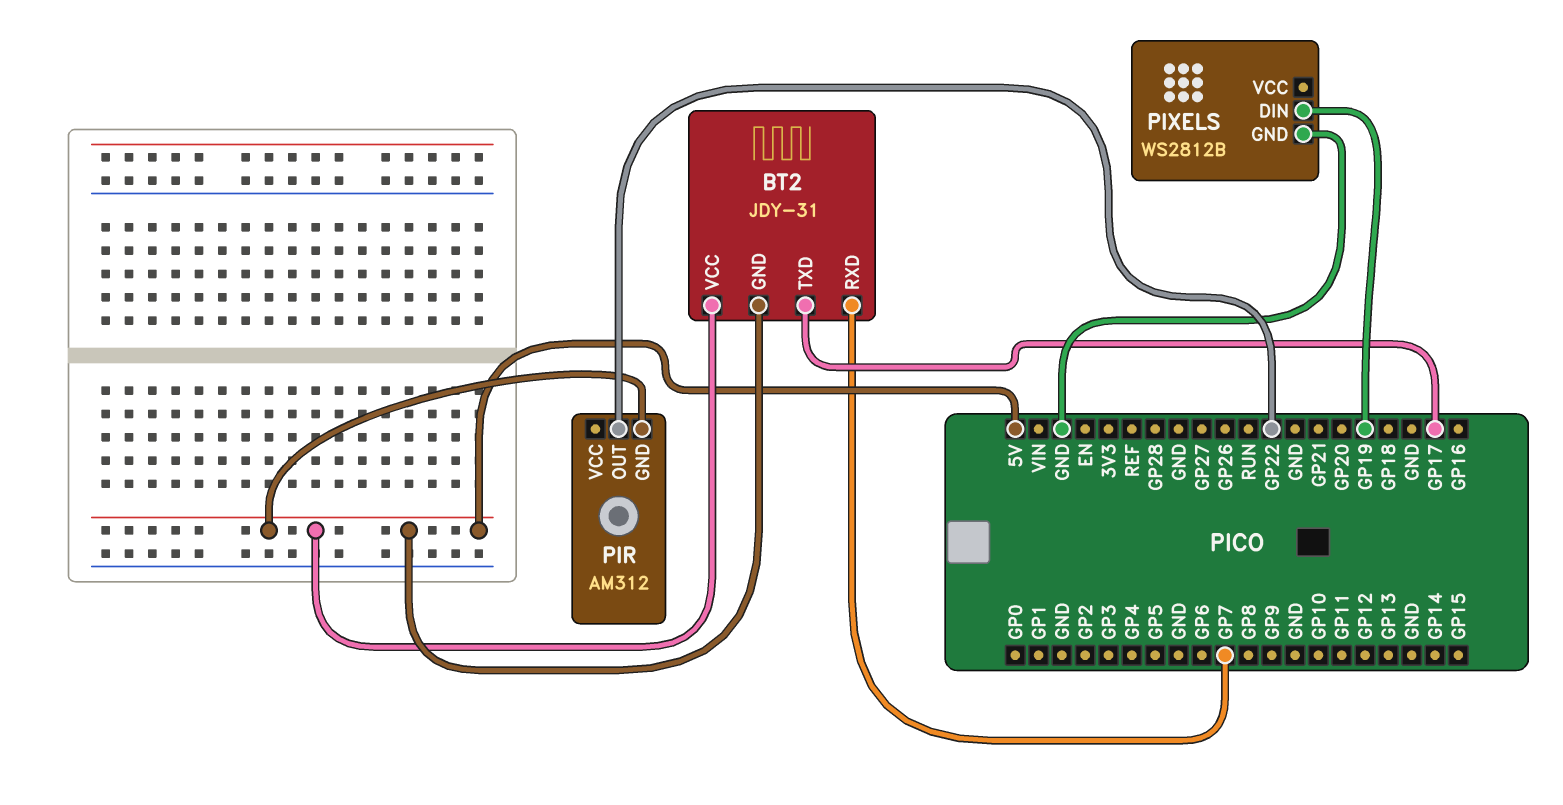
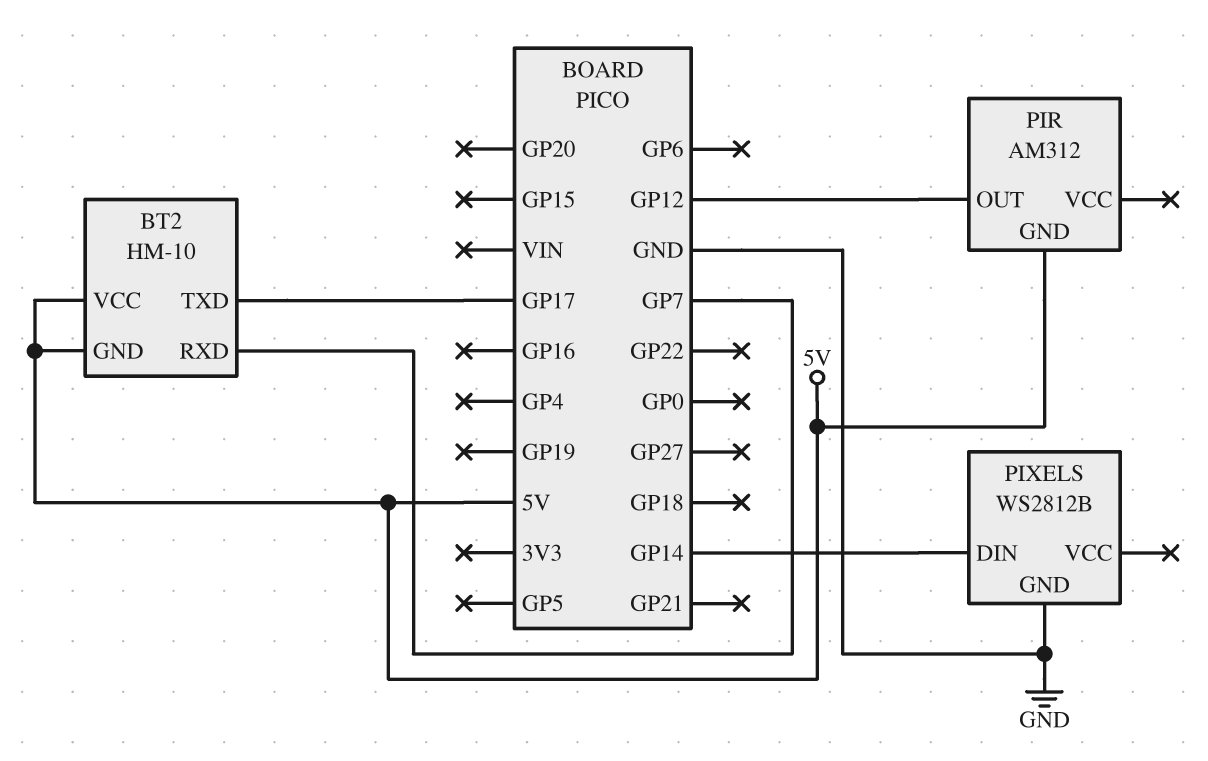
BT2: JDY-31 -> HM-10
PIR pin OUT: GP22 -> GP12
PIXELS pin DIN: GP19 -> GP14

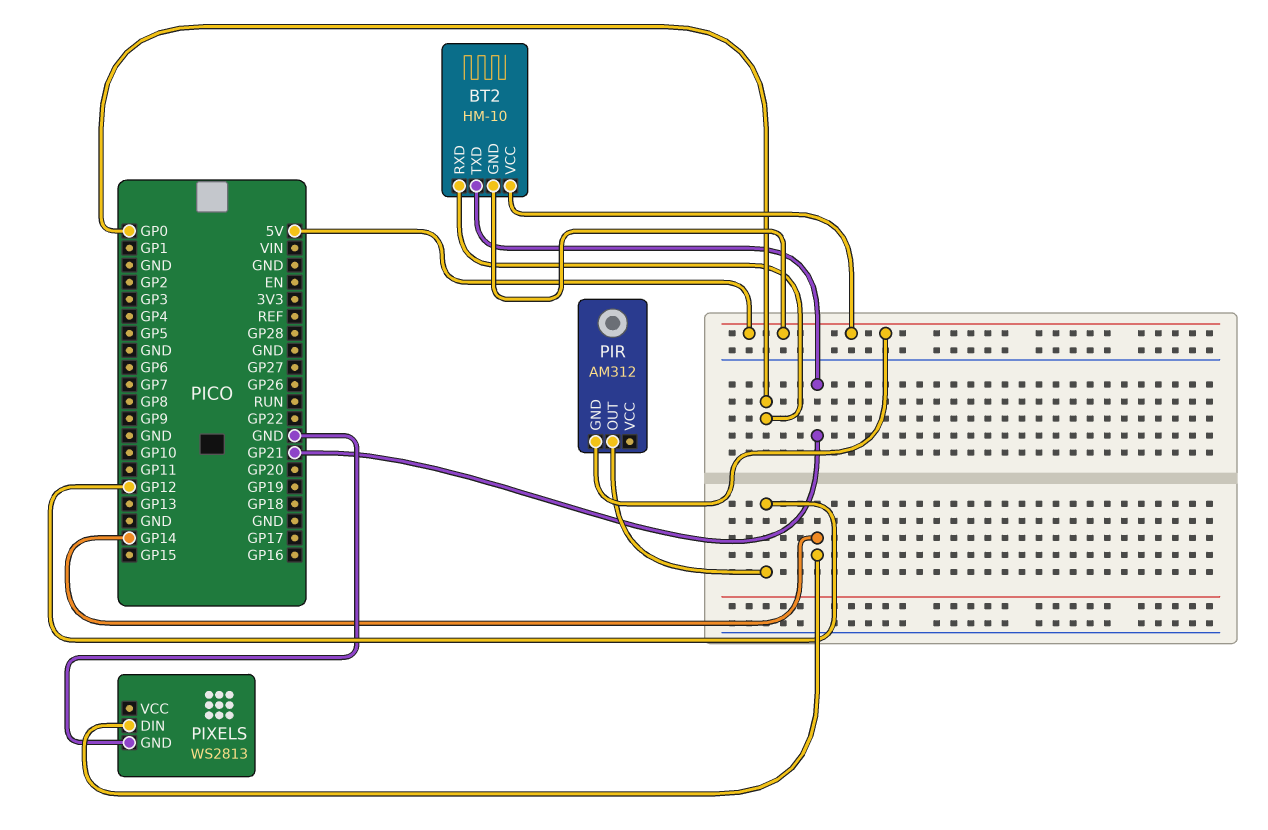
BT2 pin RXD: GP7 -> GP0
BT2 pin TXD: GP17 -> GP21
PIXELS: WS2812B -> WS2813

